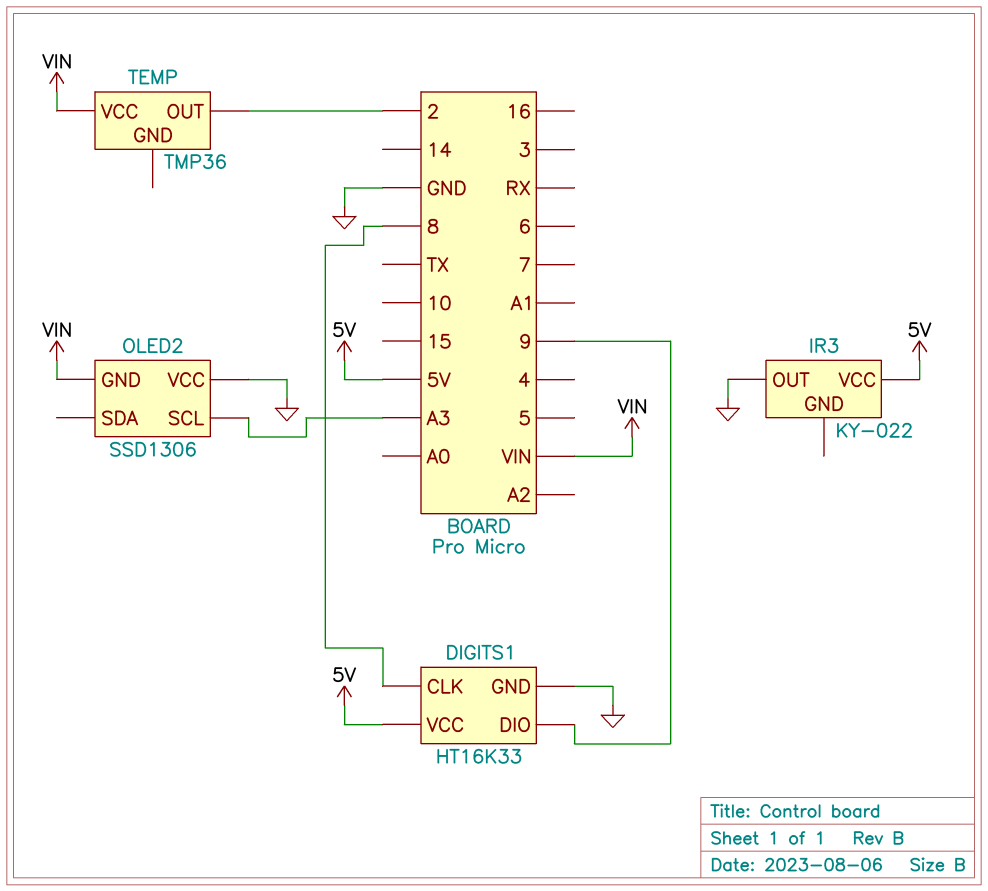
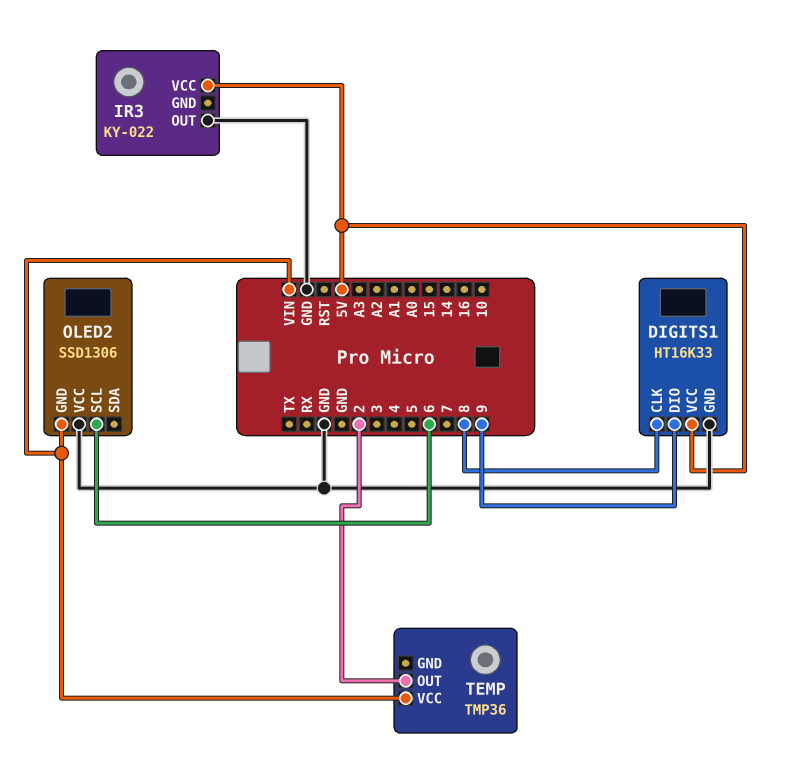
OLED2 pin SCL: A3 -> 6

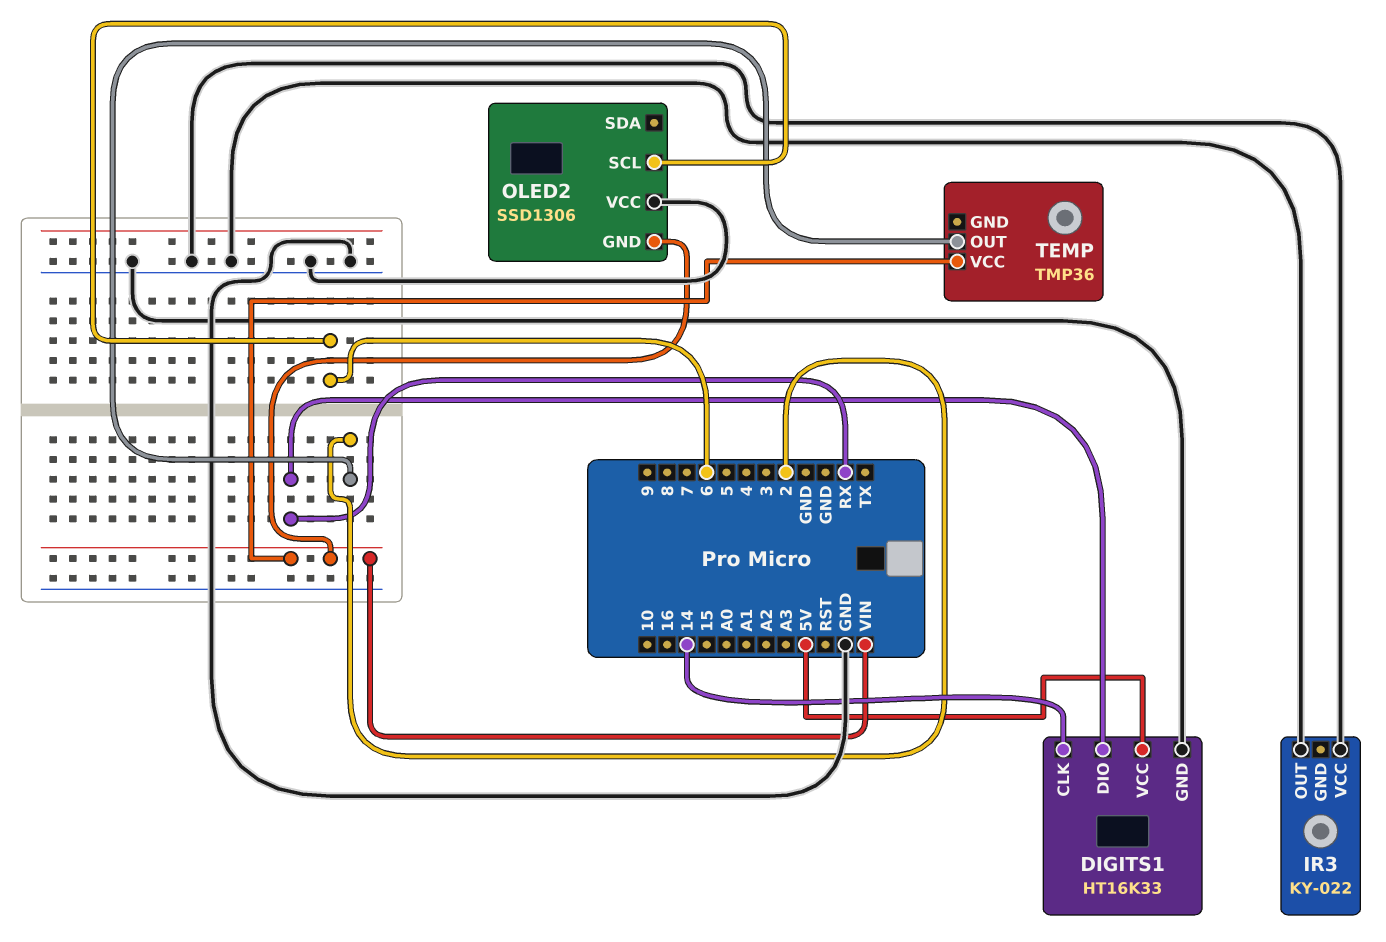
DIGITS1 pin CLK: 8 -> 14
DIGITS1 pin DIO: 9 -> RX
IR3 pin VCC: 5V -> GND

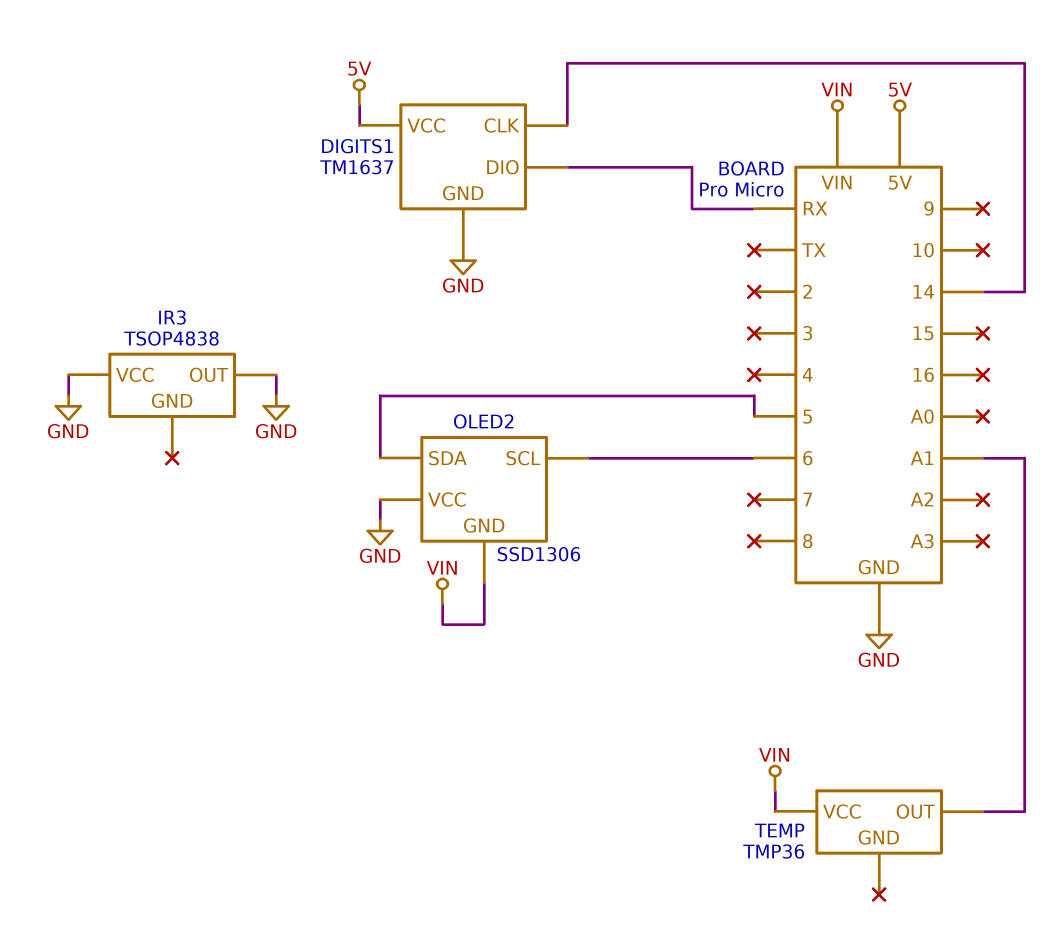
DIGITS1: HT16K33 -> TM1637
IR3: KY-022 -> TSOP4838
OLED2 pin SDA: none -> 5
TEMP pin OUT: 2 -> A1

